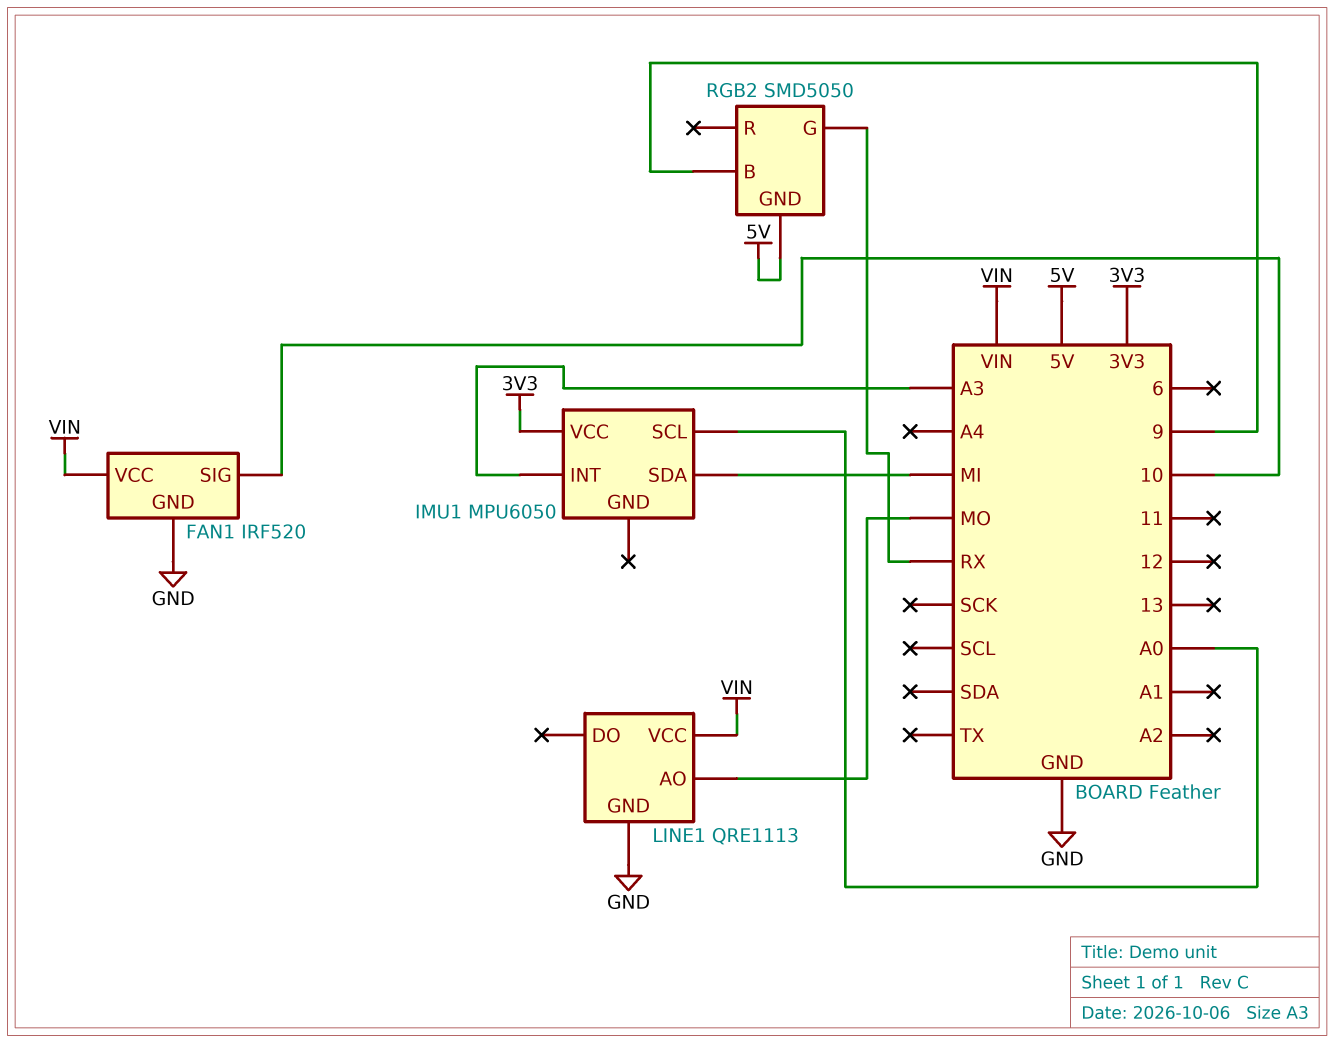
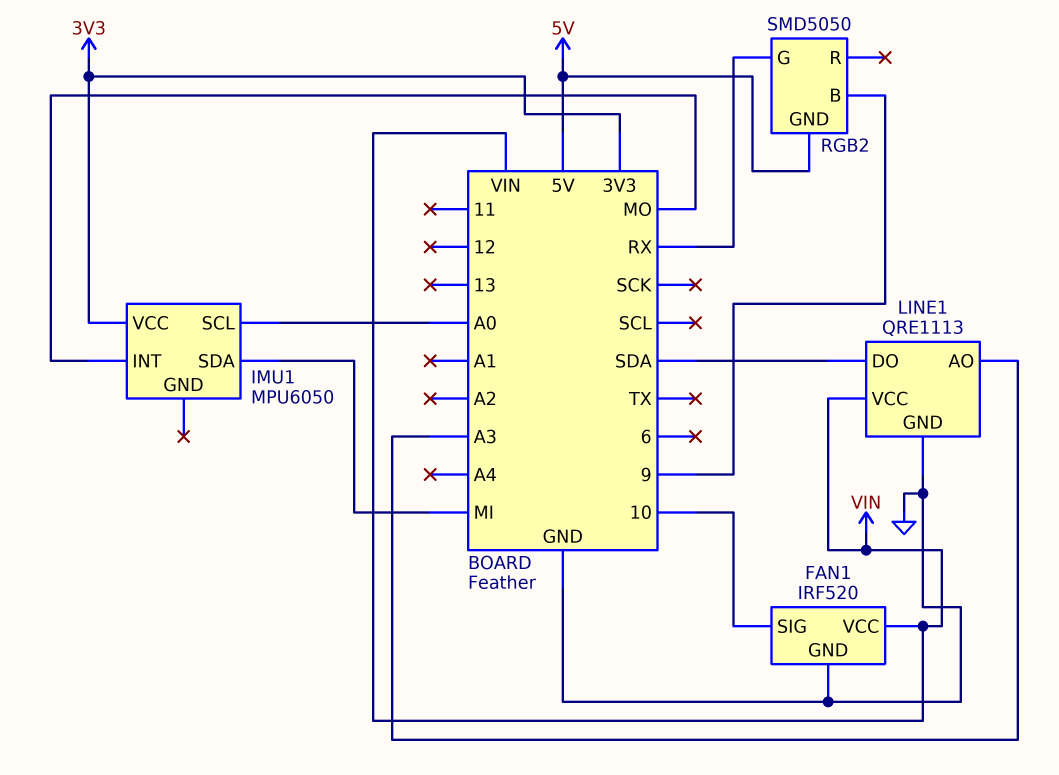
IMU1 pin INT: A3 -> MO
LINE1 pin AO: MO -> A3
LINE1 pin DO: none -> SDA

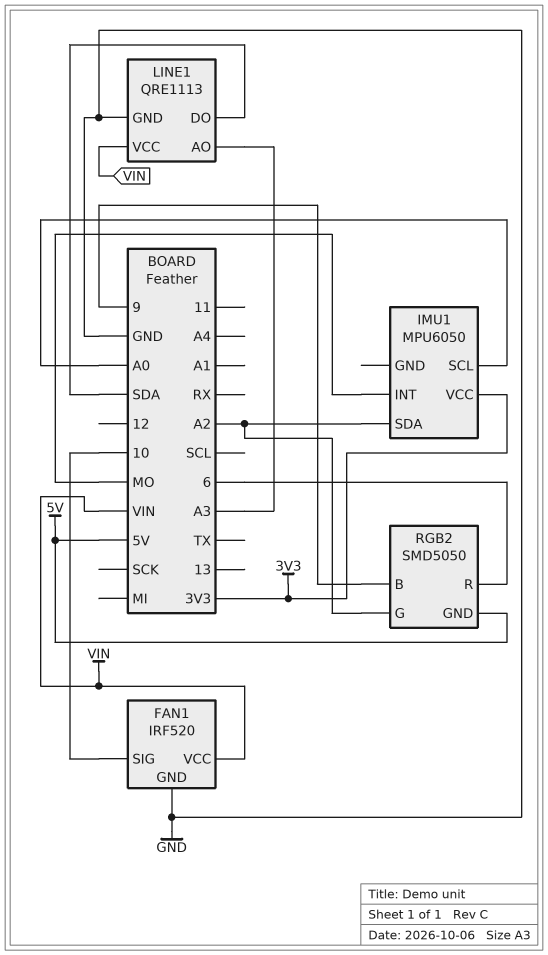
IMU1 pin SDA: MI -> A2
RGB2 pin G: RX -> A2
RGB2 pin R: none -> 6

